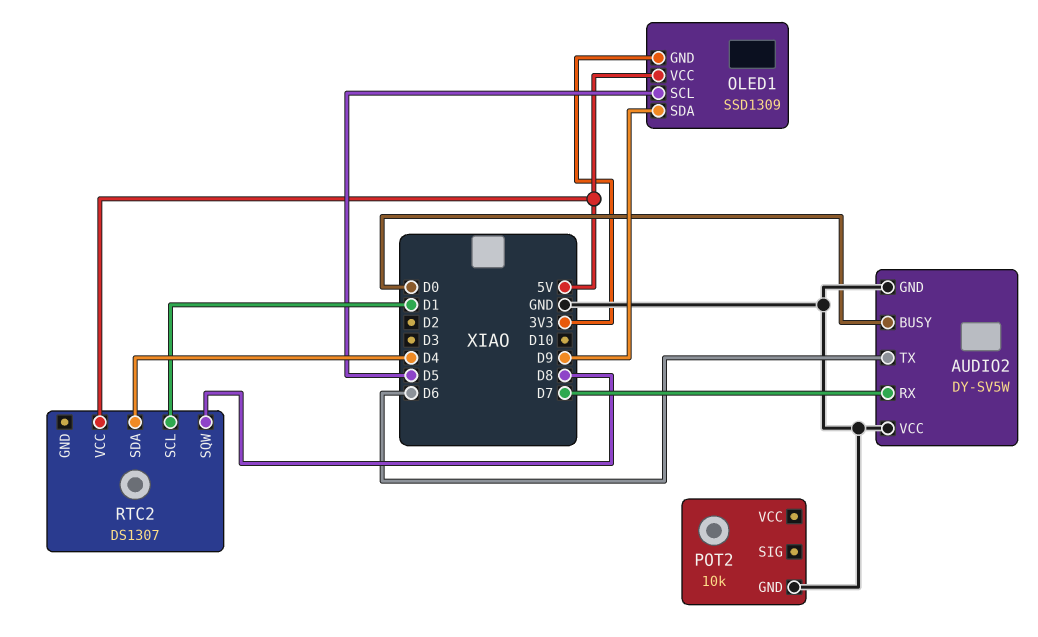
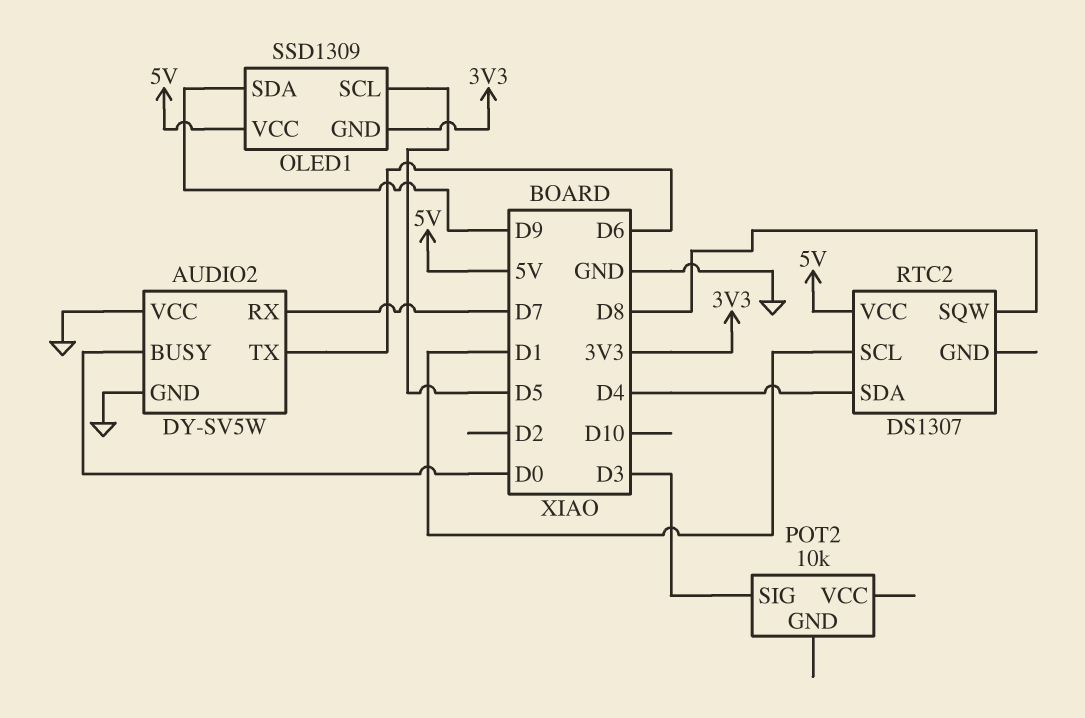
POT2 pin GND: GND -> none
POT2 pin SIG: none -> D3

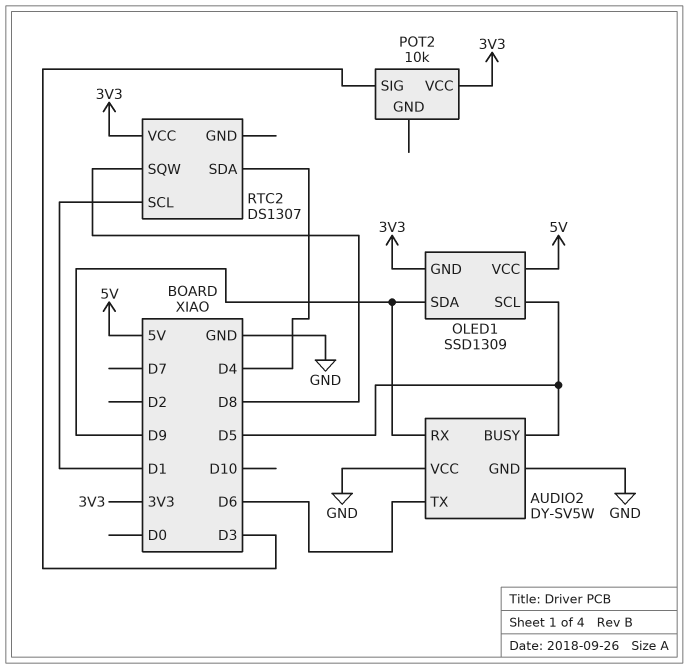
AUDIO2 pin BUSY: D0 -> D5
AUDIO2 pin RX: D7 -> D9
POT2 pin VCC: none -> 3V3
RTC2 pin VCC: 5V -> 3V3

